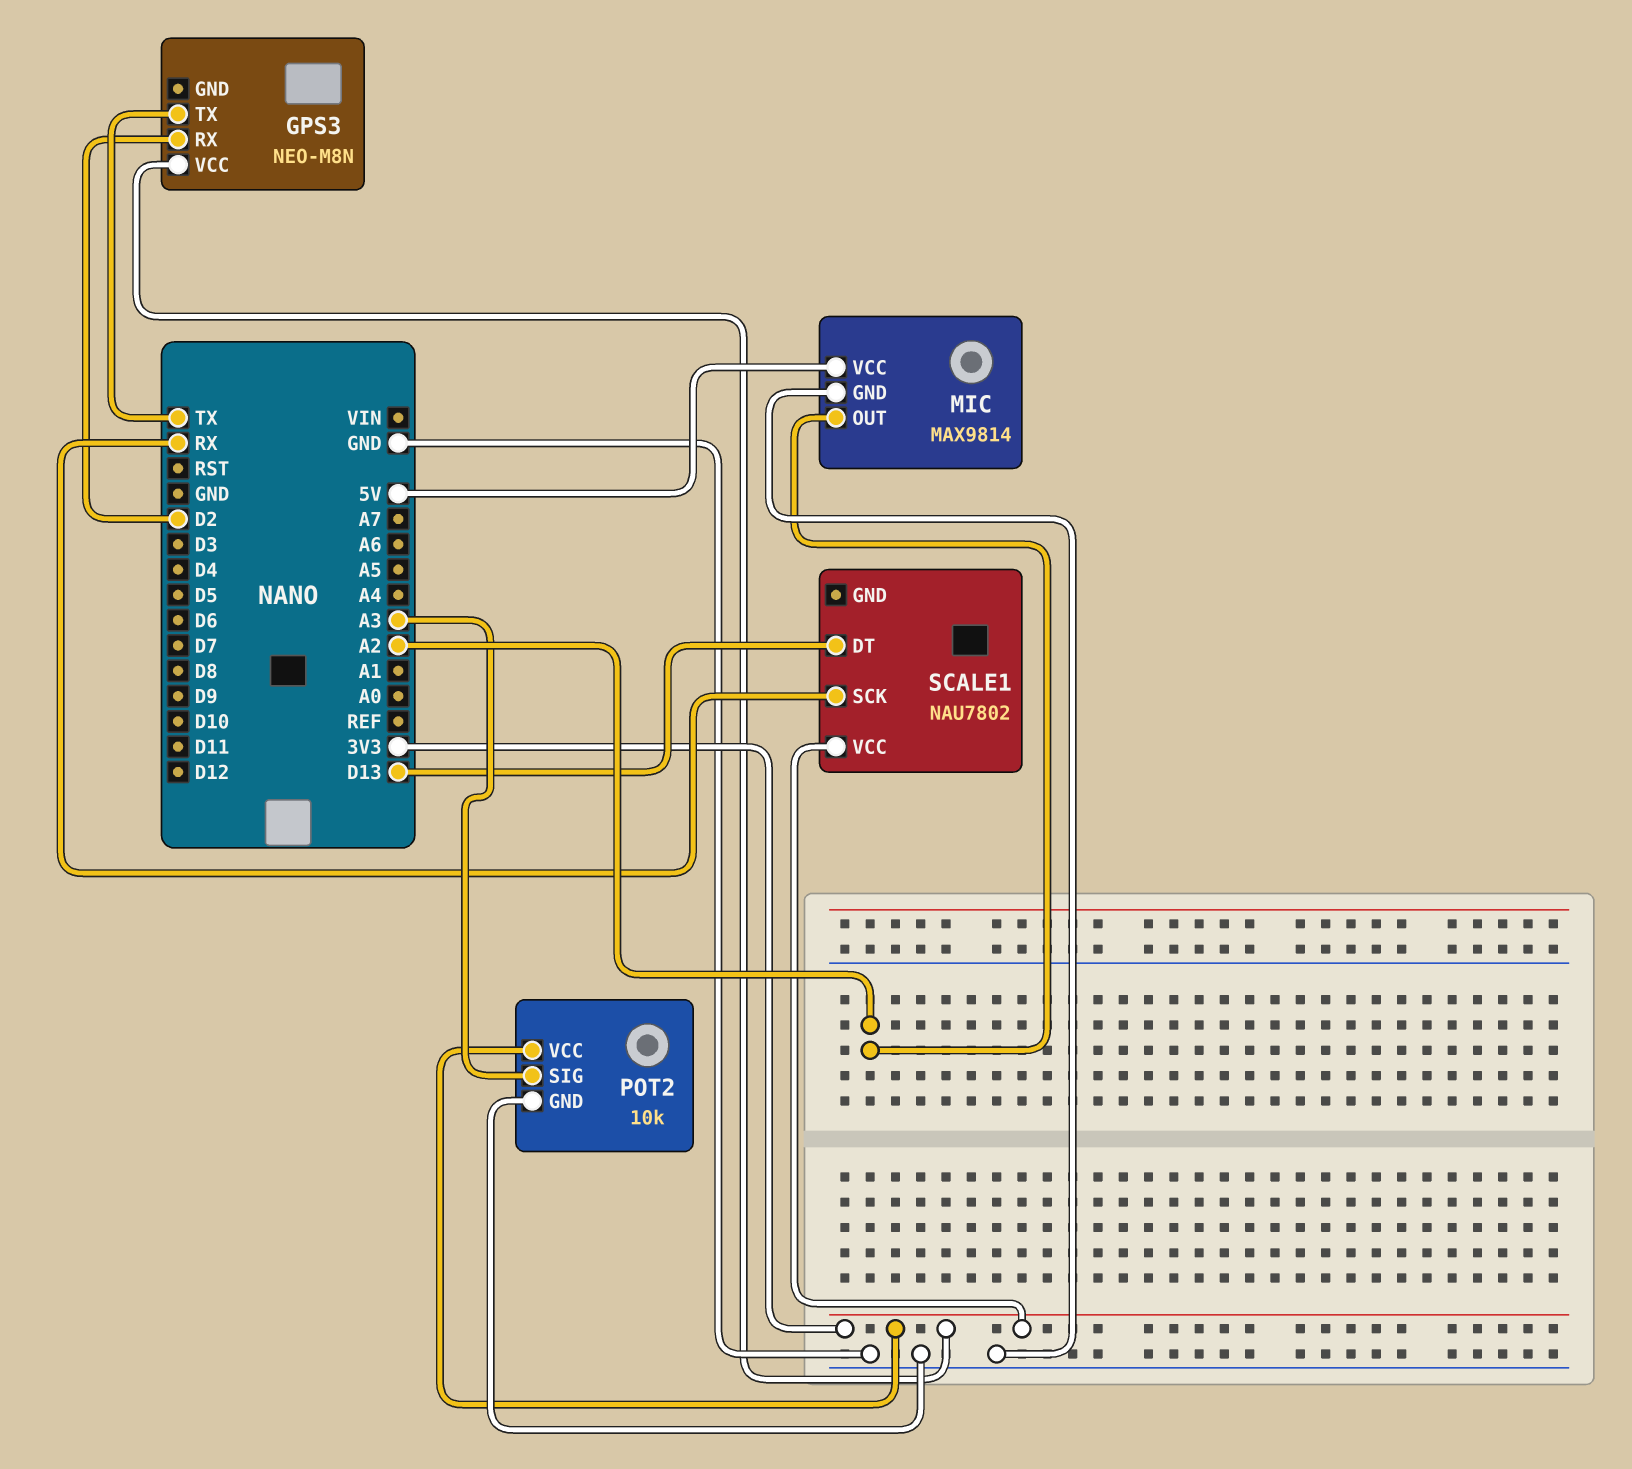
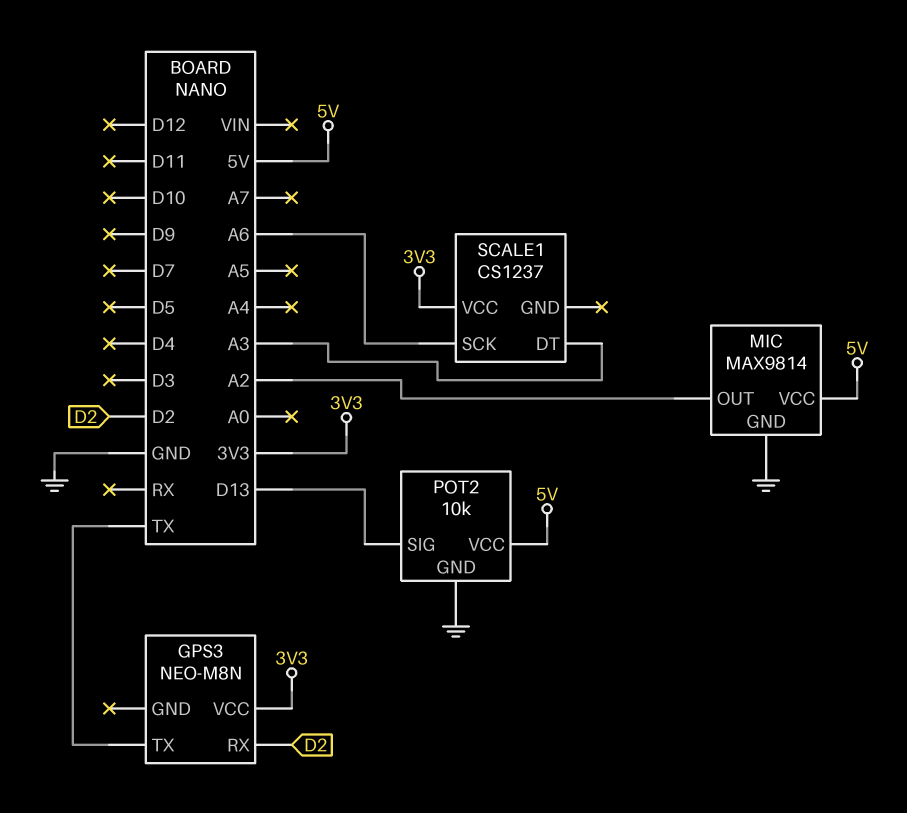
POT2 pin SIG: A3 -> D13
POT2 pin VCC: 3V3 -> 5V
SCALE1: NAU7802 -> CS1237
SCALE1 pin DT: D13 -> A3
SCALE1 pin SCK: RX -> A6

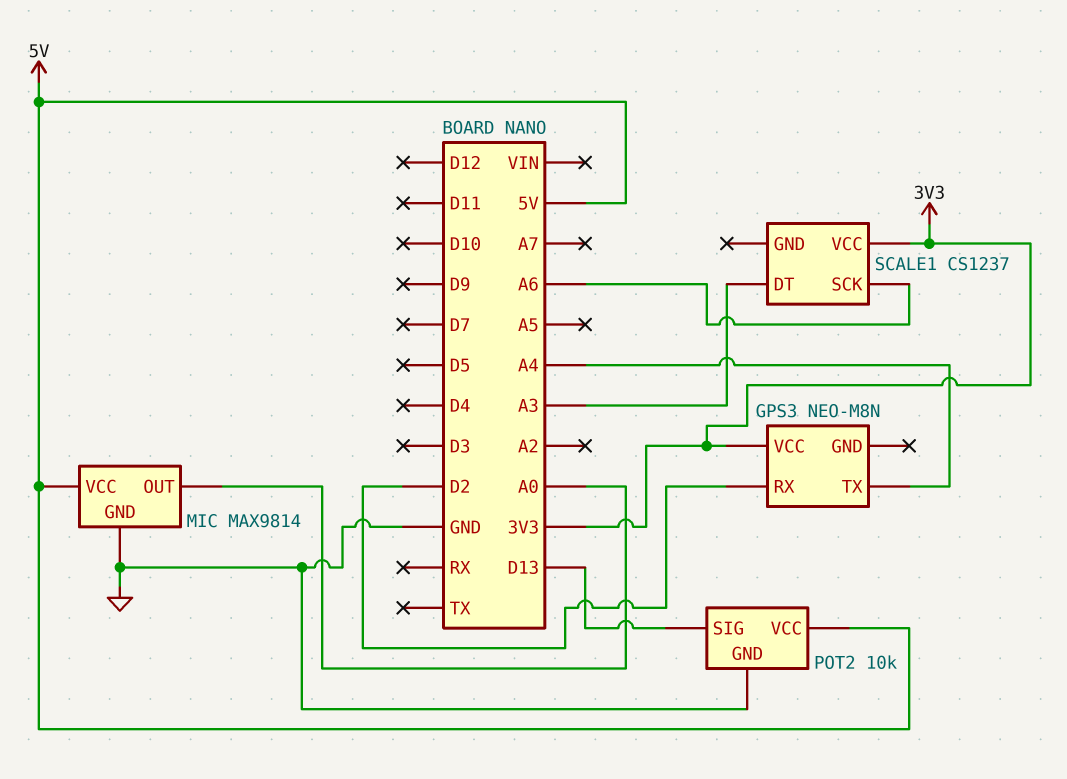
GPS3 pin TX: TX -> A4
MIC pin OUT: A2 -> A0

